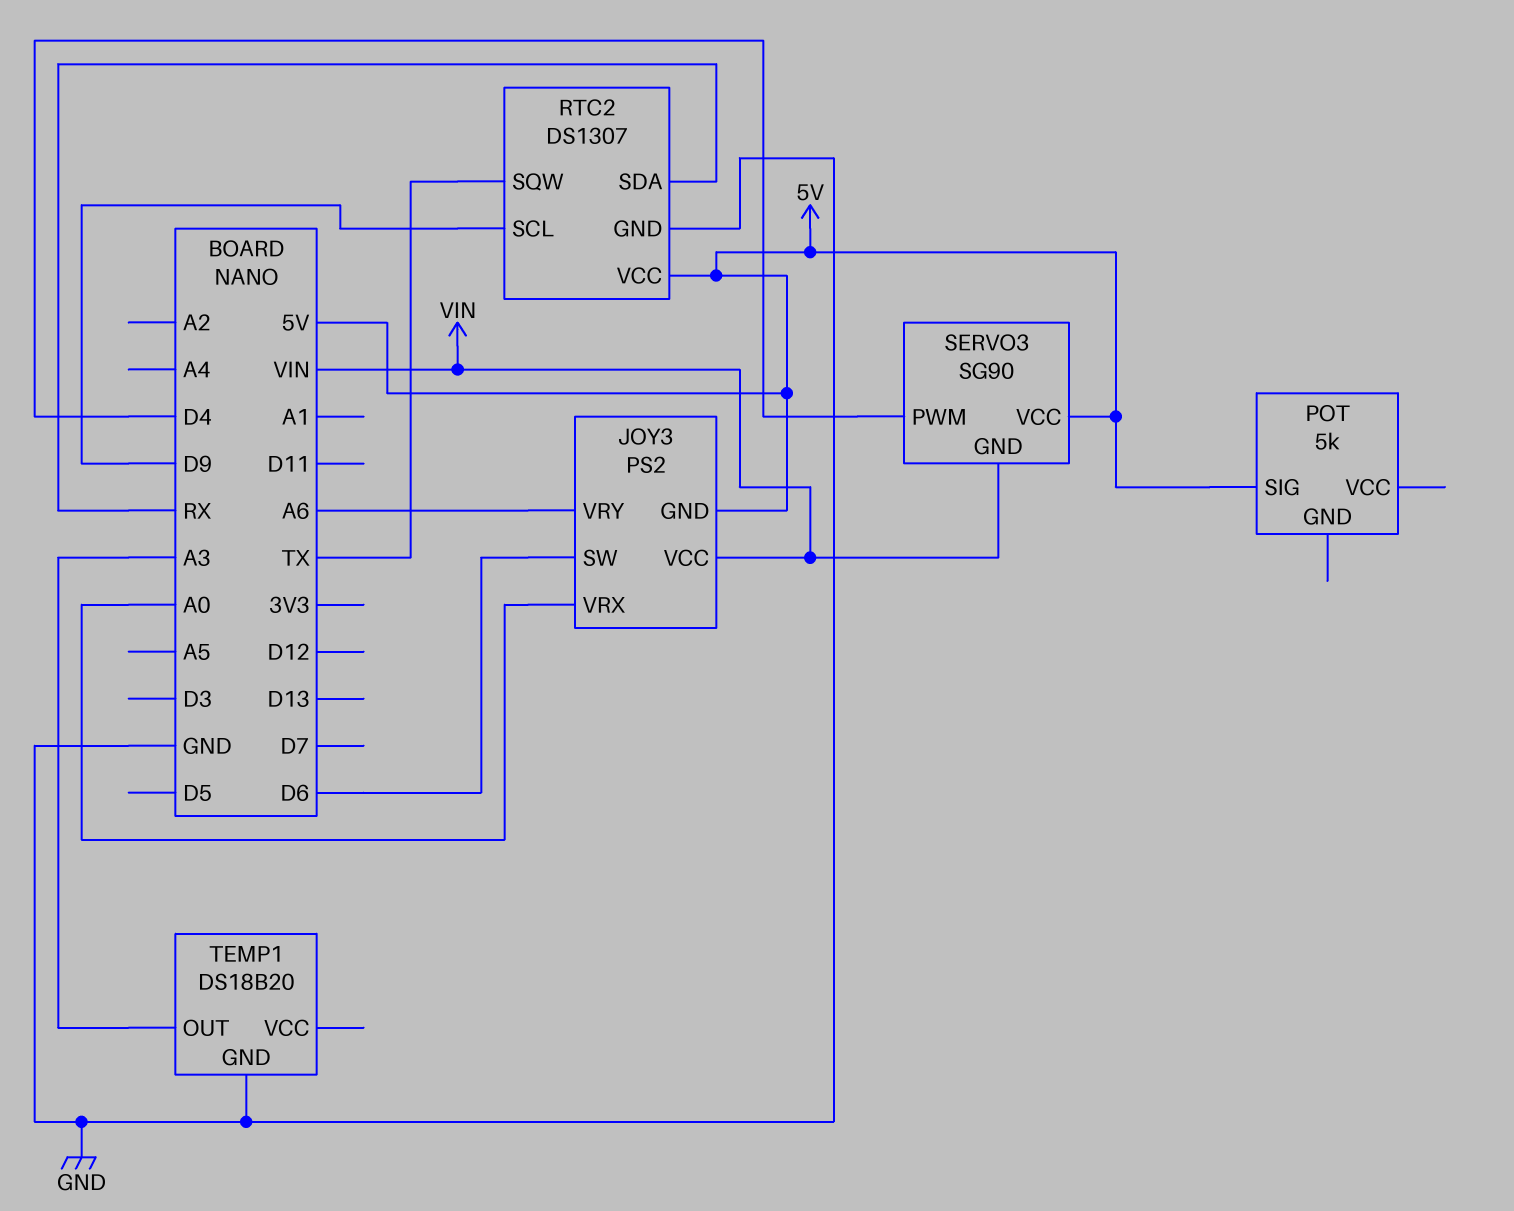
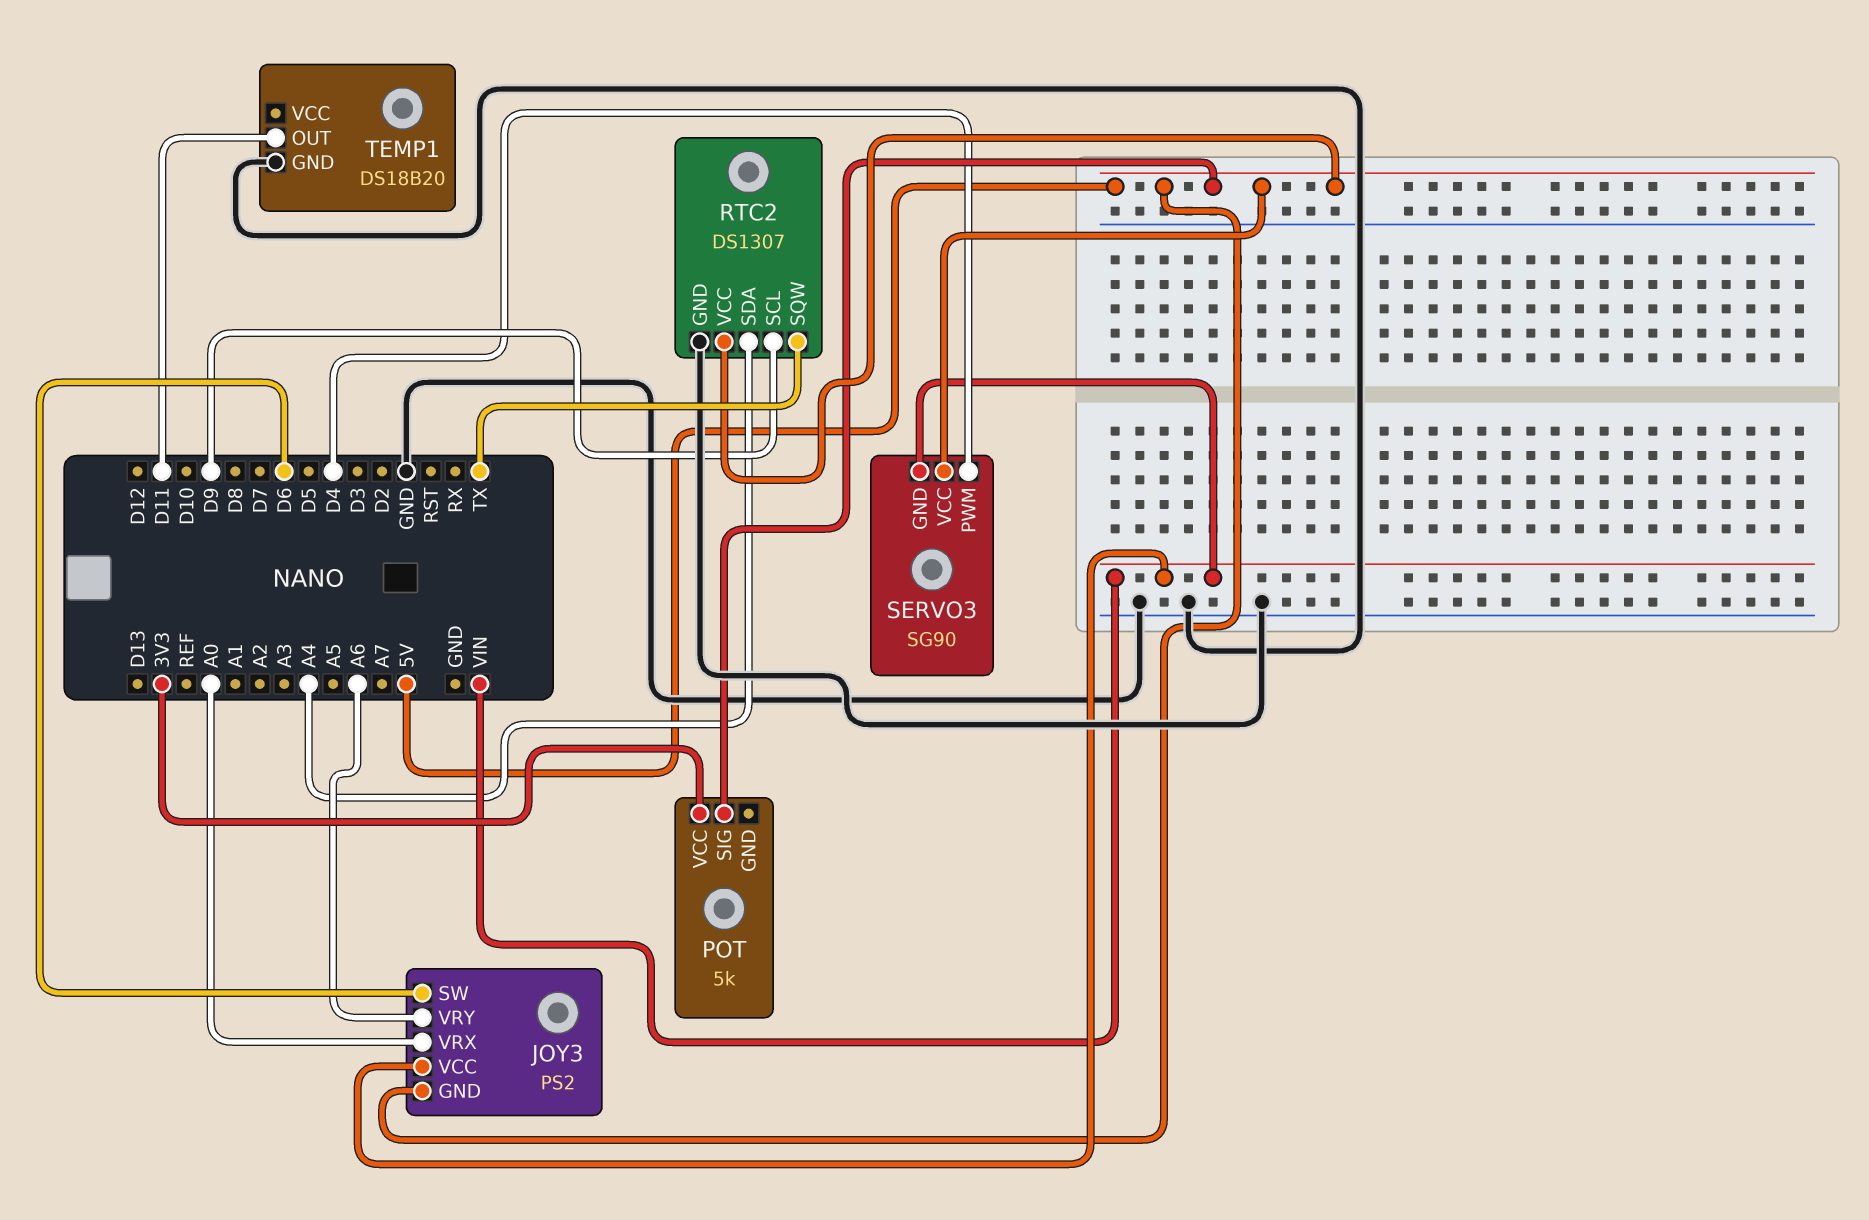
POT pin VCC: none -> 3V3
RTC2 pin SDA: RX -> A4
TEMP1 pin OUT: A3 -> D11

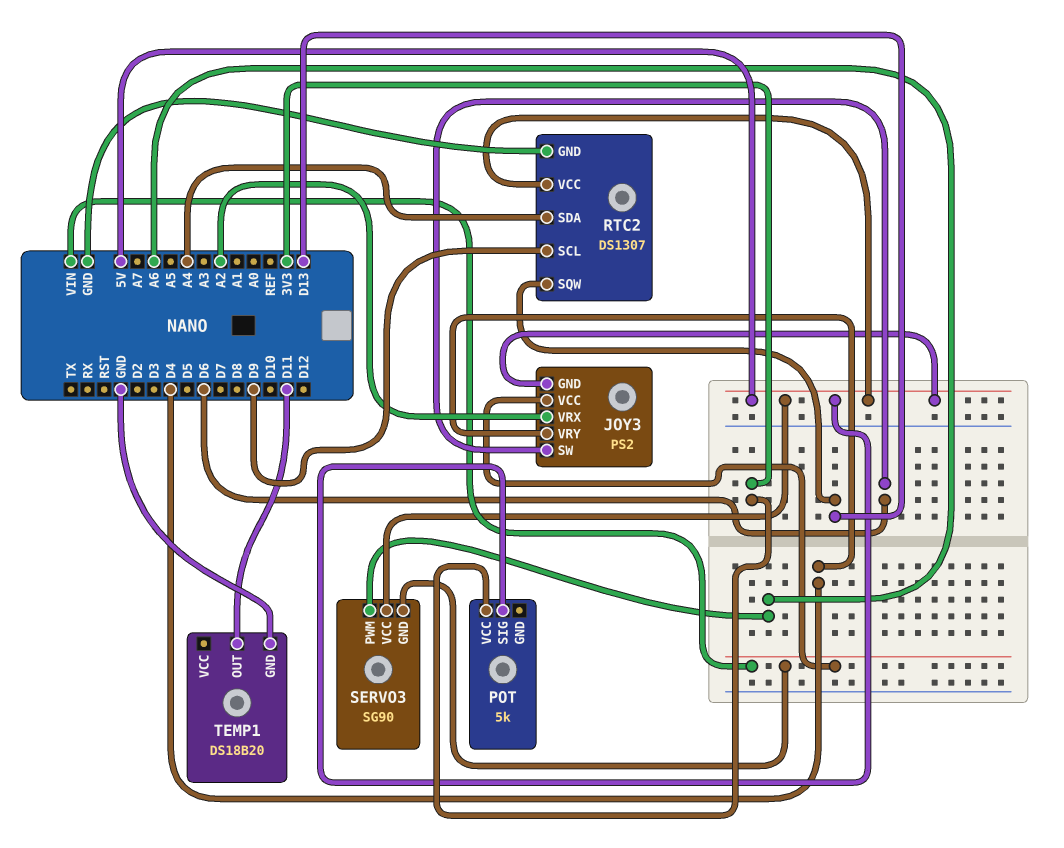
JOY3 pin VRX: A0 -> A2
JOY3 pin VRY: A6 -> D4
RTC2 pin SQW: TX -> D13
SERVO3 pin PWM: D4 -> A6

